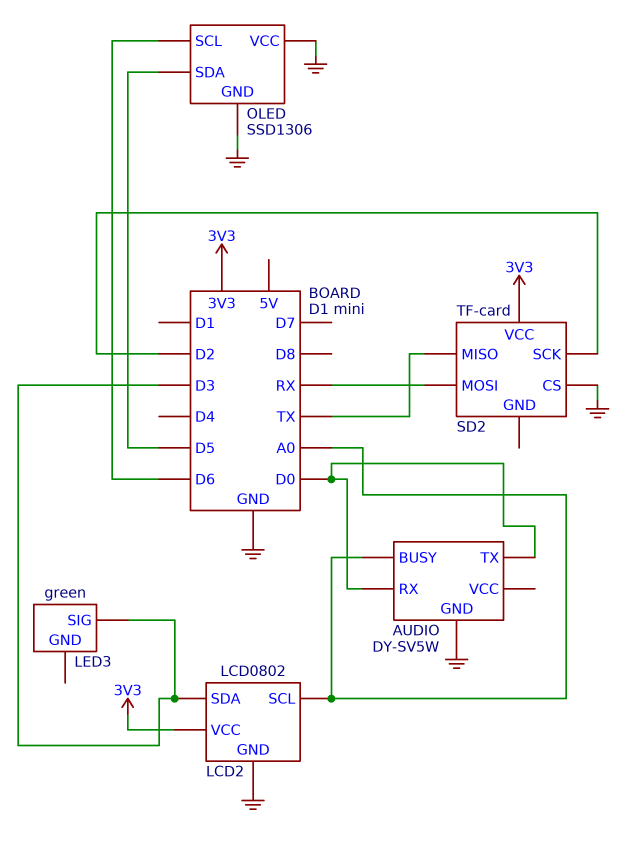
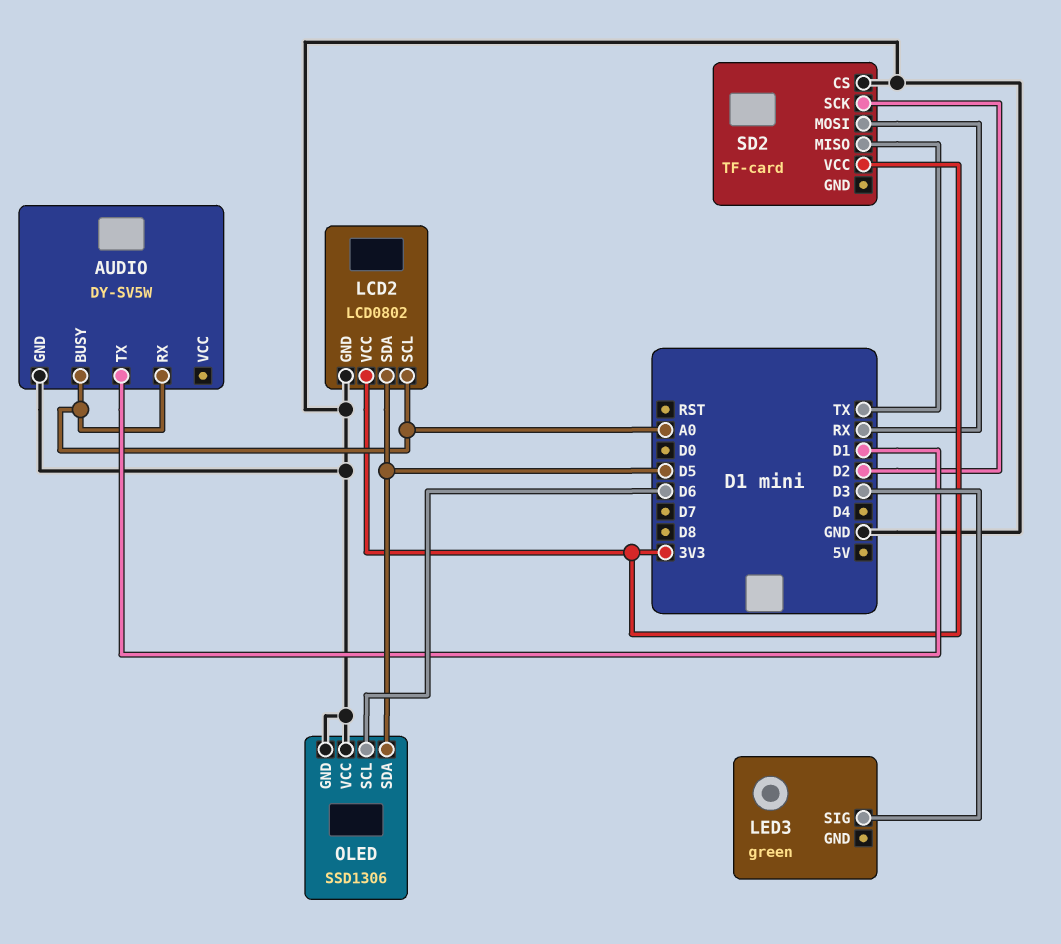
AUDIO pin RX: D0 -> A0
AUDIO pin TX: D0 -> D1
LCD2 pin SDA: D3 -> D5

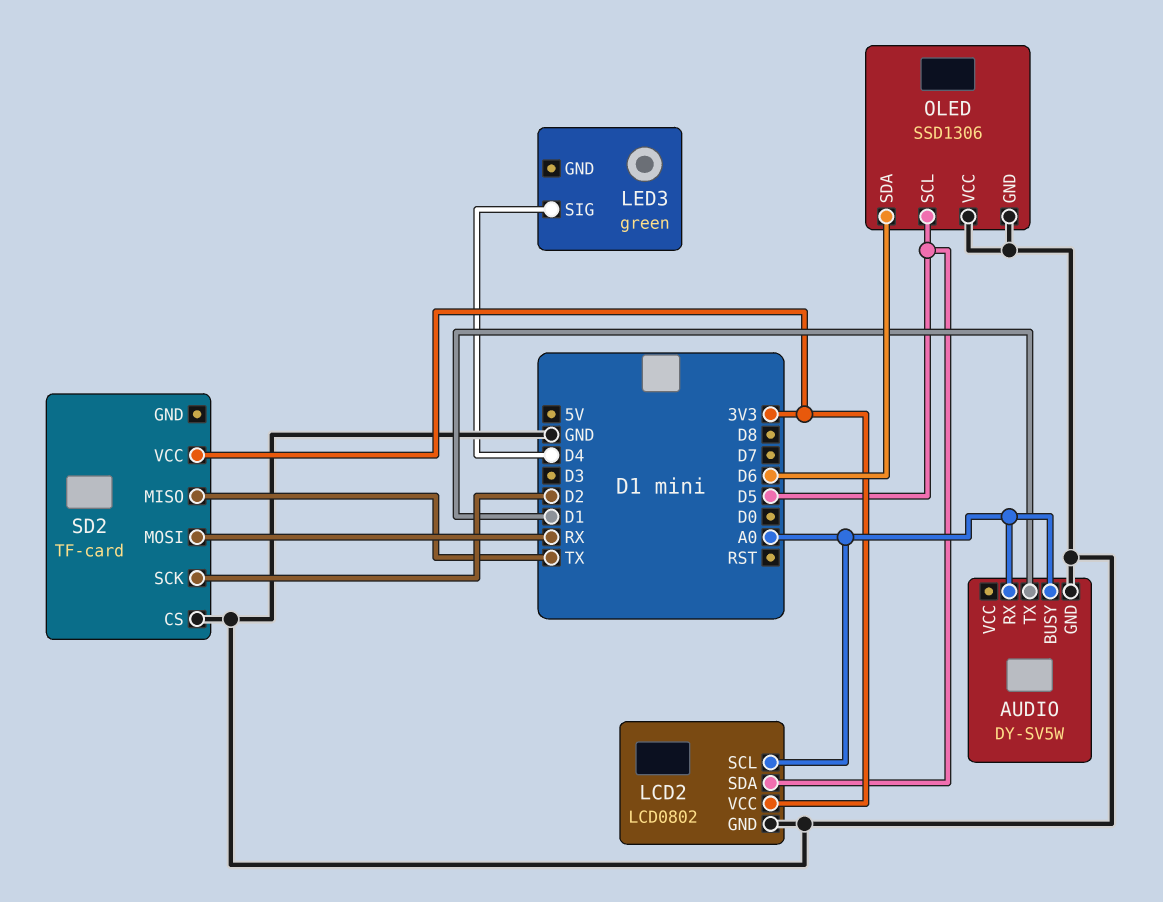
LED3 pin SIG: D3 -> D4
OLED pin SCL: D6 -> D5
OLED pin SDA: D5 -> D6

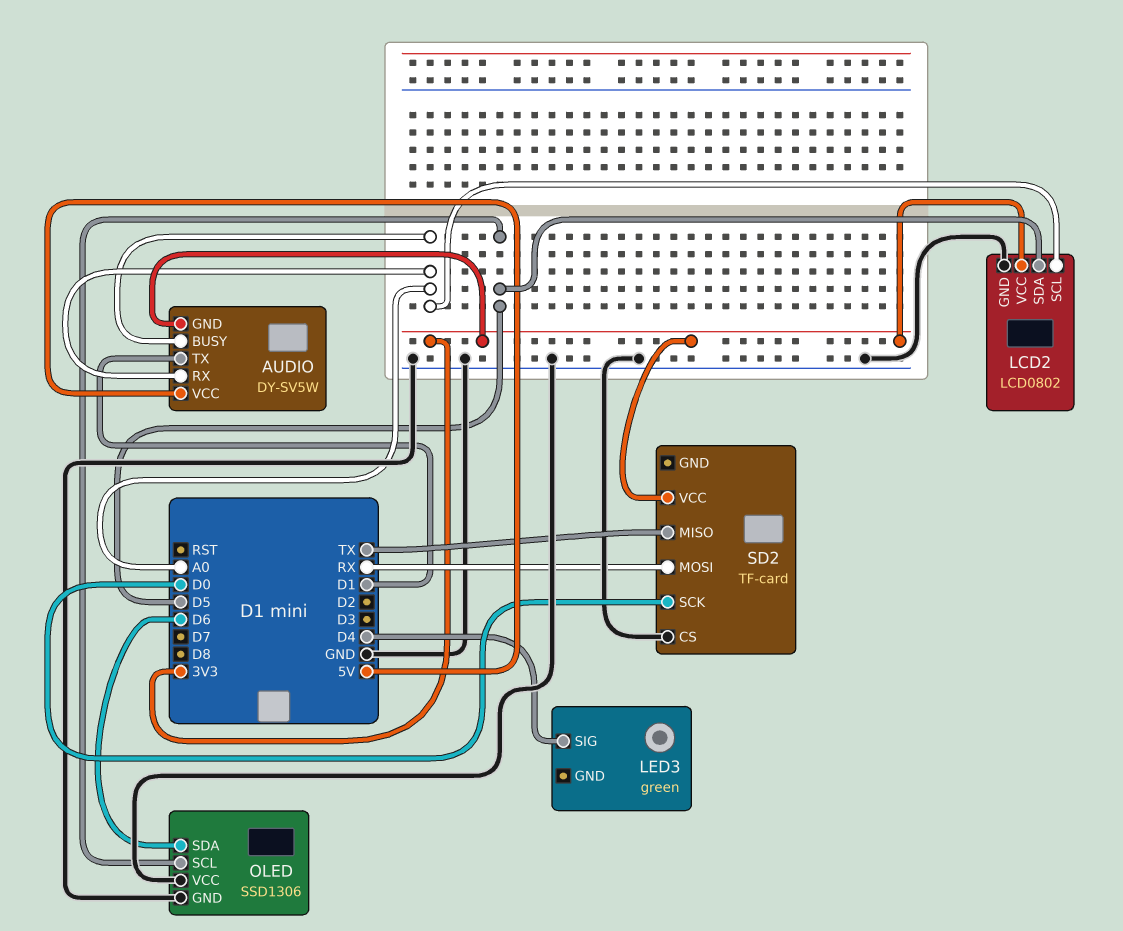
AUDIO pin GND: GND -> 3V3
AUDIO pin VCC: none -> 5V
SD2 pin SCK: D2 -> D0

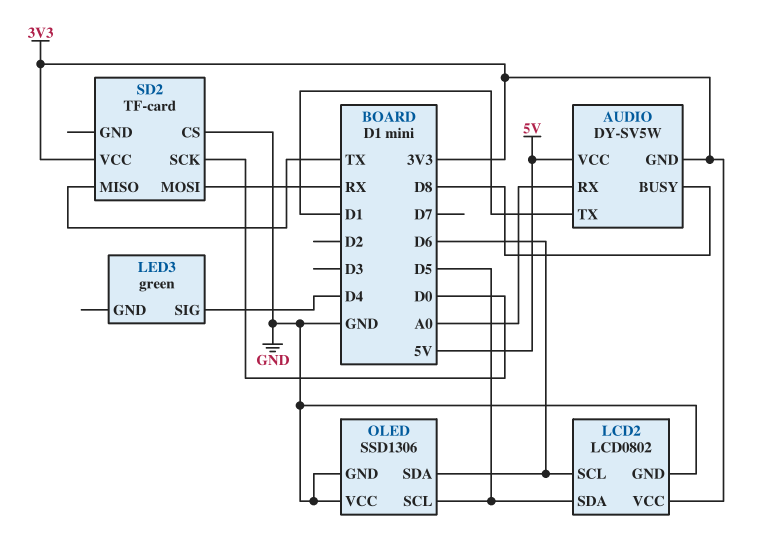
AUDIO pin BUSY: A0 -> D8
LCD2 pin SCL: A0 -> D6

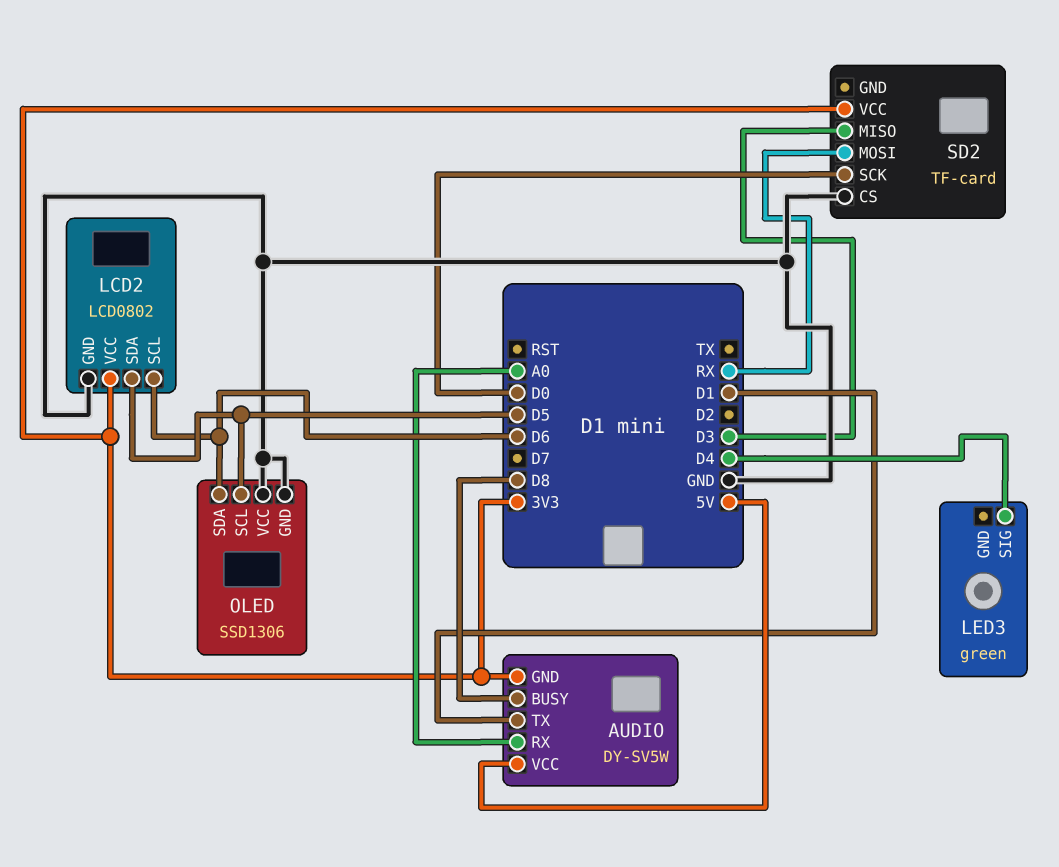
SD2 pin MISO: TX -> D3

